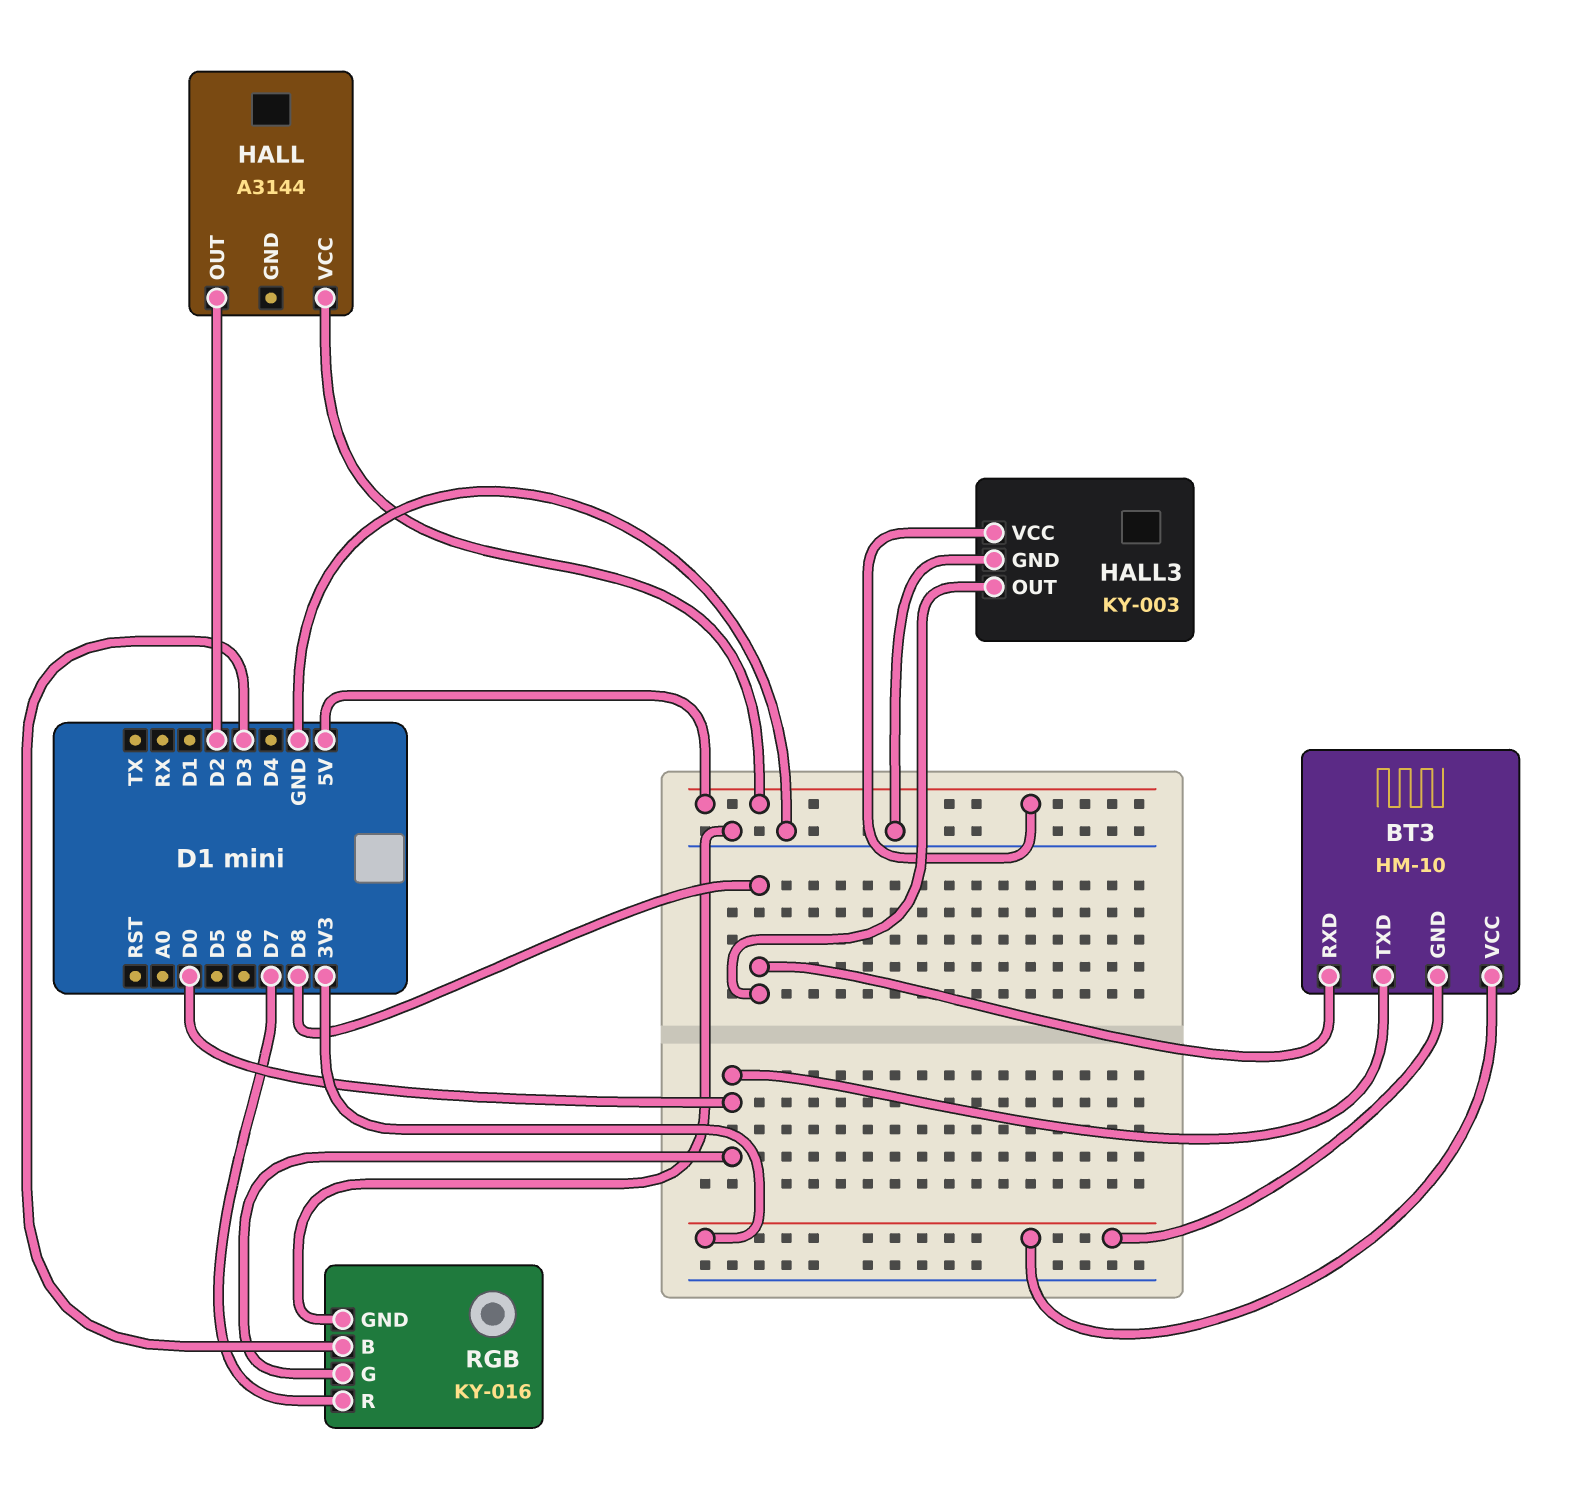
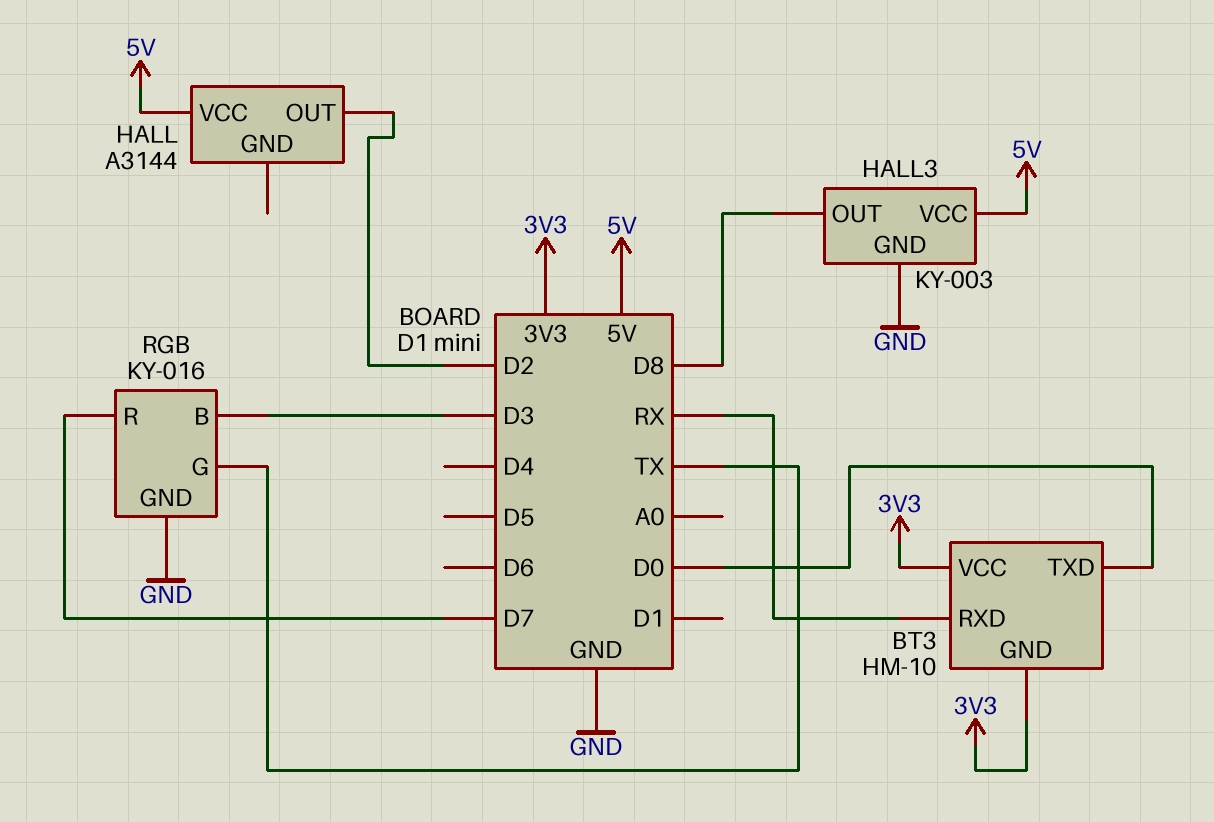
BT3 pin RXD: D8 -> RX
RGB pin G: D0 -> TX

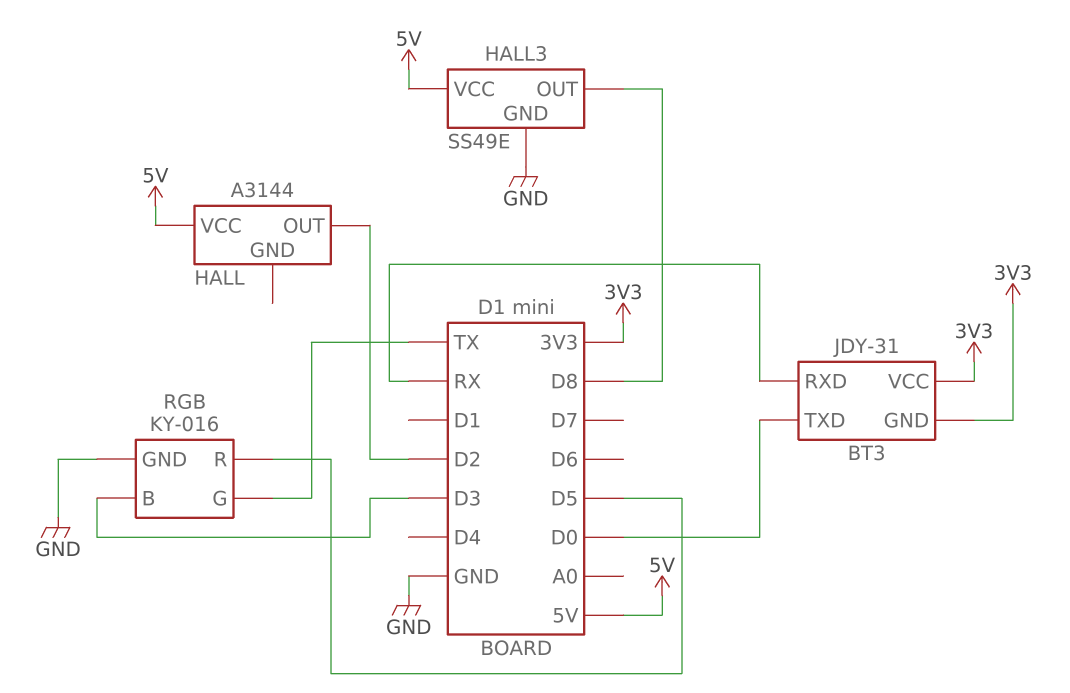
BT3: HM-10 -> JDY-31
HALL3: KY-003 -> SS49E
RGB pin R: D7 -> D5

